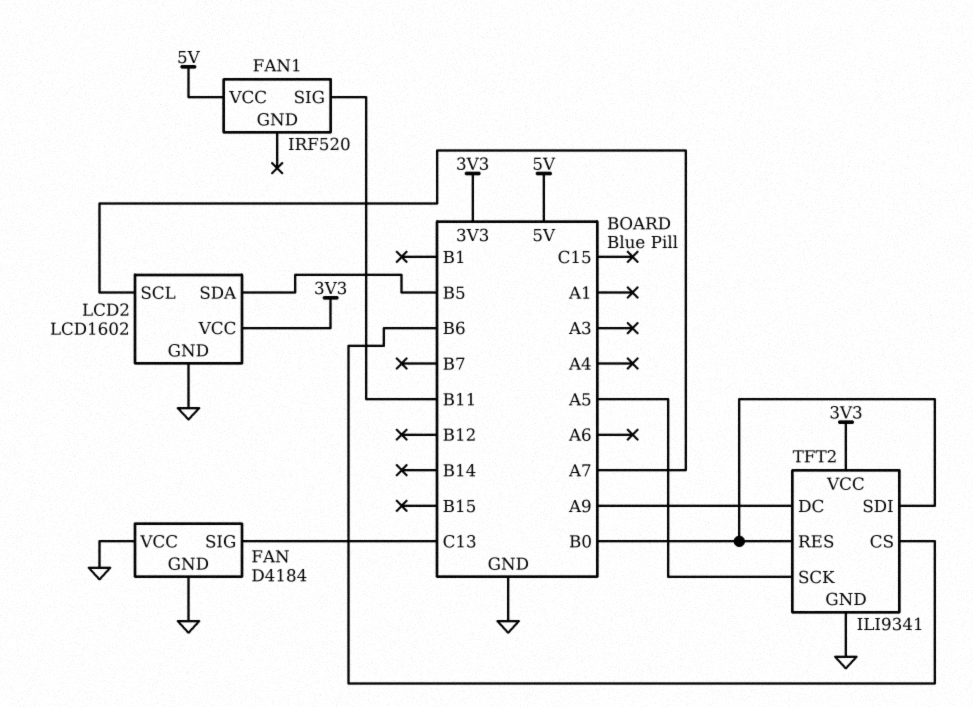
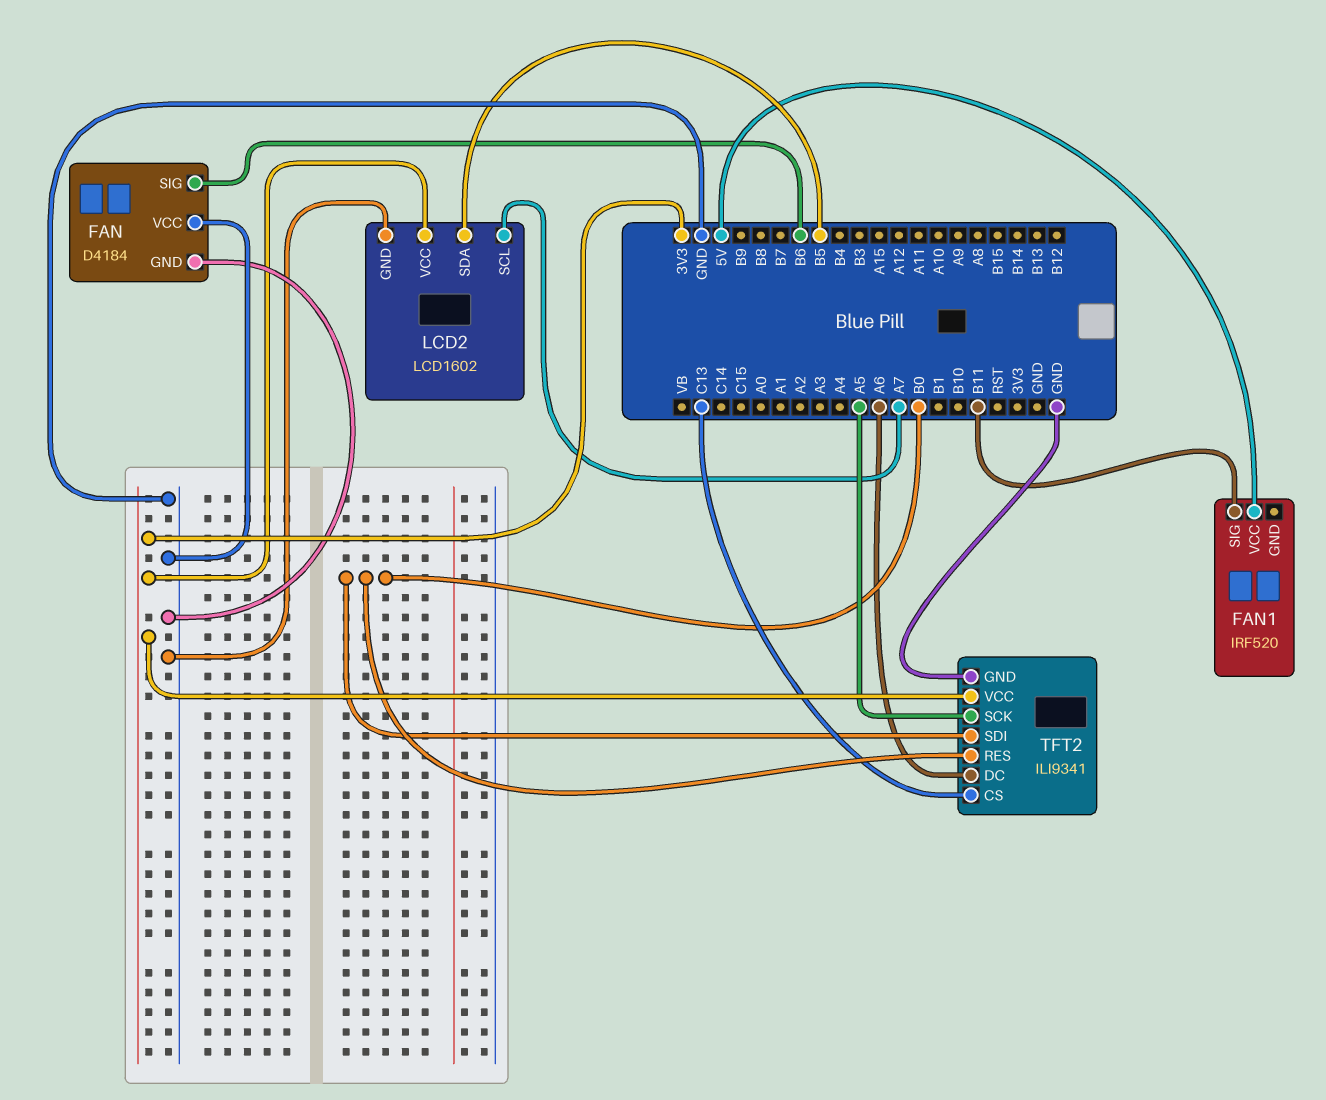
FAN pin SIG: C13 -> B6
TFT2 pin CS: B6 -> C13
TFT2 pin DC: A9 -> A6

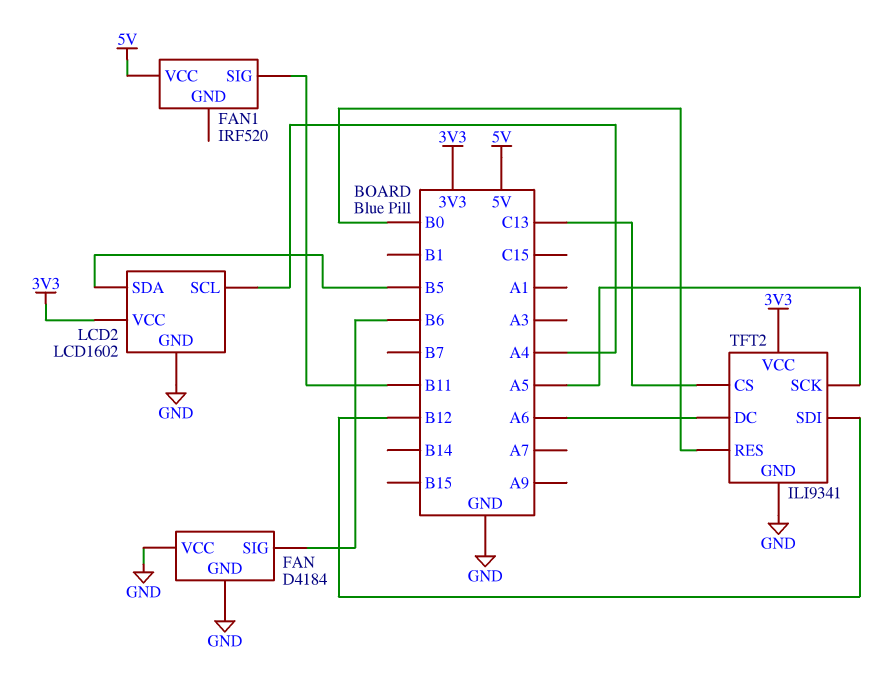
LCD2 pin SCL: A7 -> A4
TFT2 pin SDI: B0 -> B12

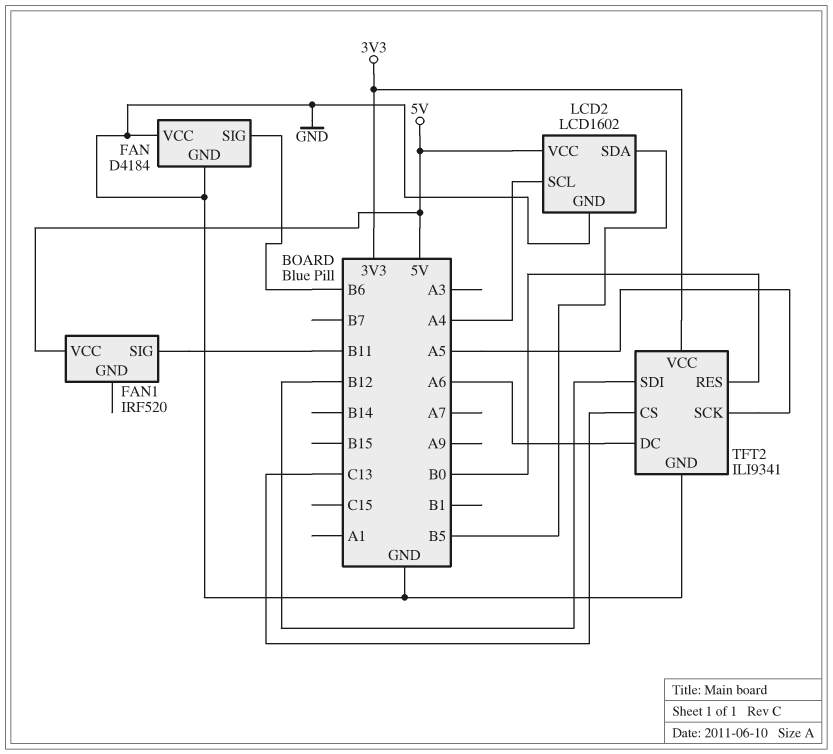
LCD2 pin VCC: 3V3 -> 5V

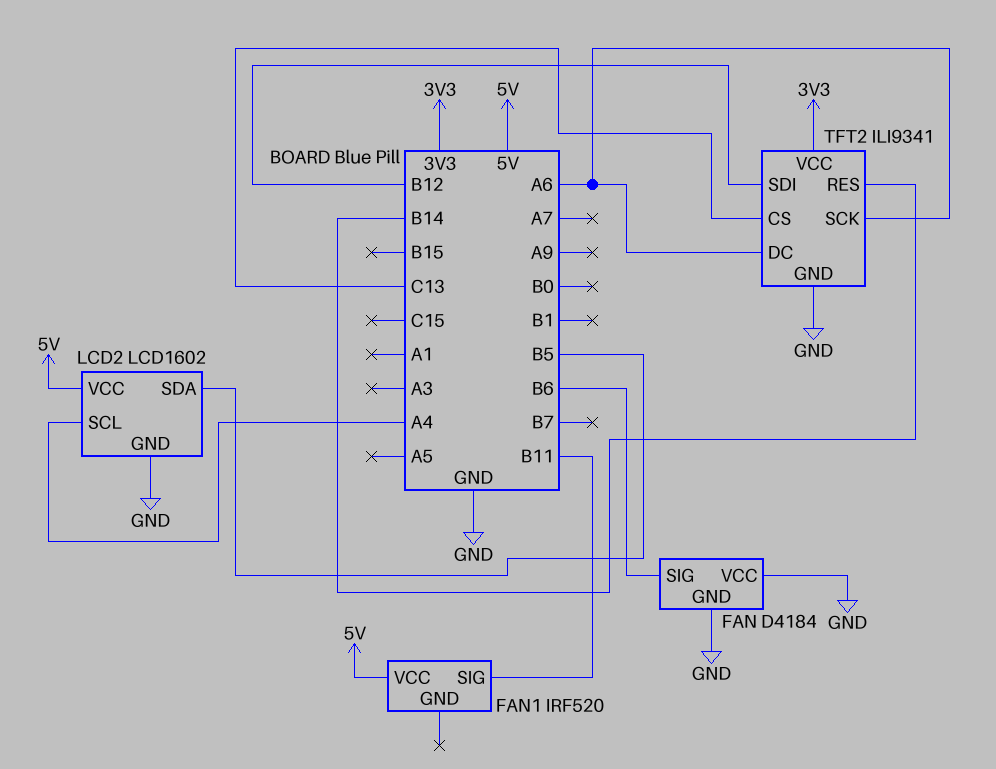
TFT2 pin RES: B0 -> B14
TFT2 pin SCK: A5 -> A6

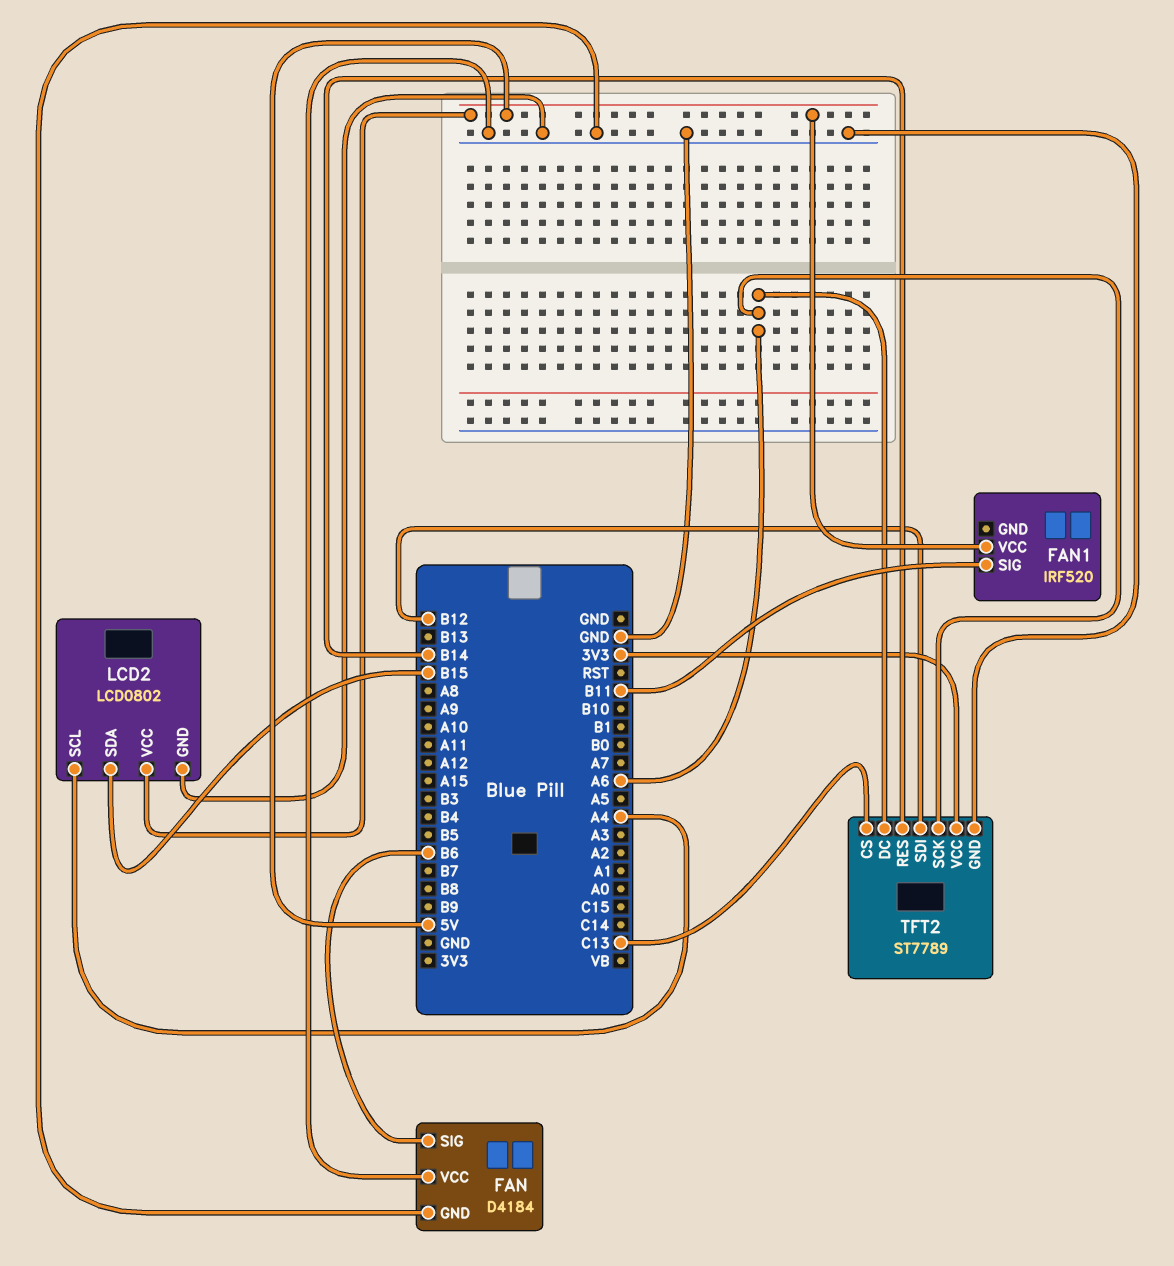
LCD2: LCD1602 -> LCD0802
LCD2 pin SDA: B5 -> B15
TFT2: ILI9341 -> ST7789

